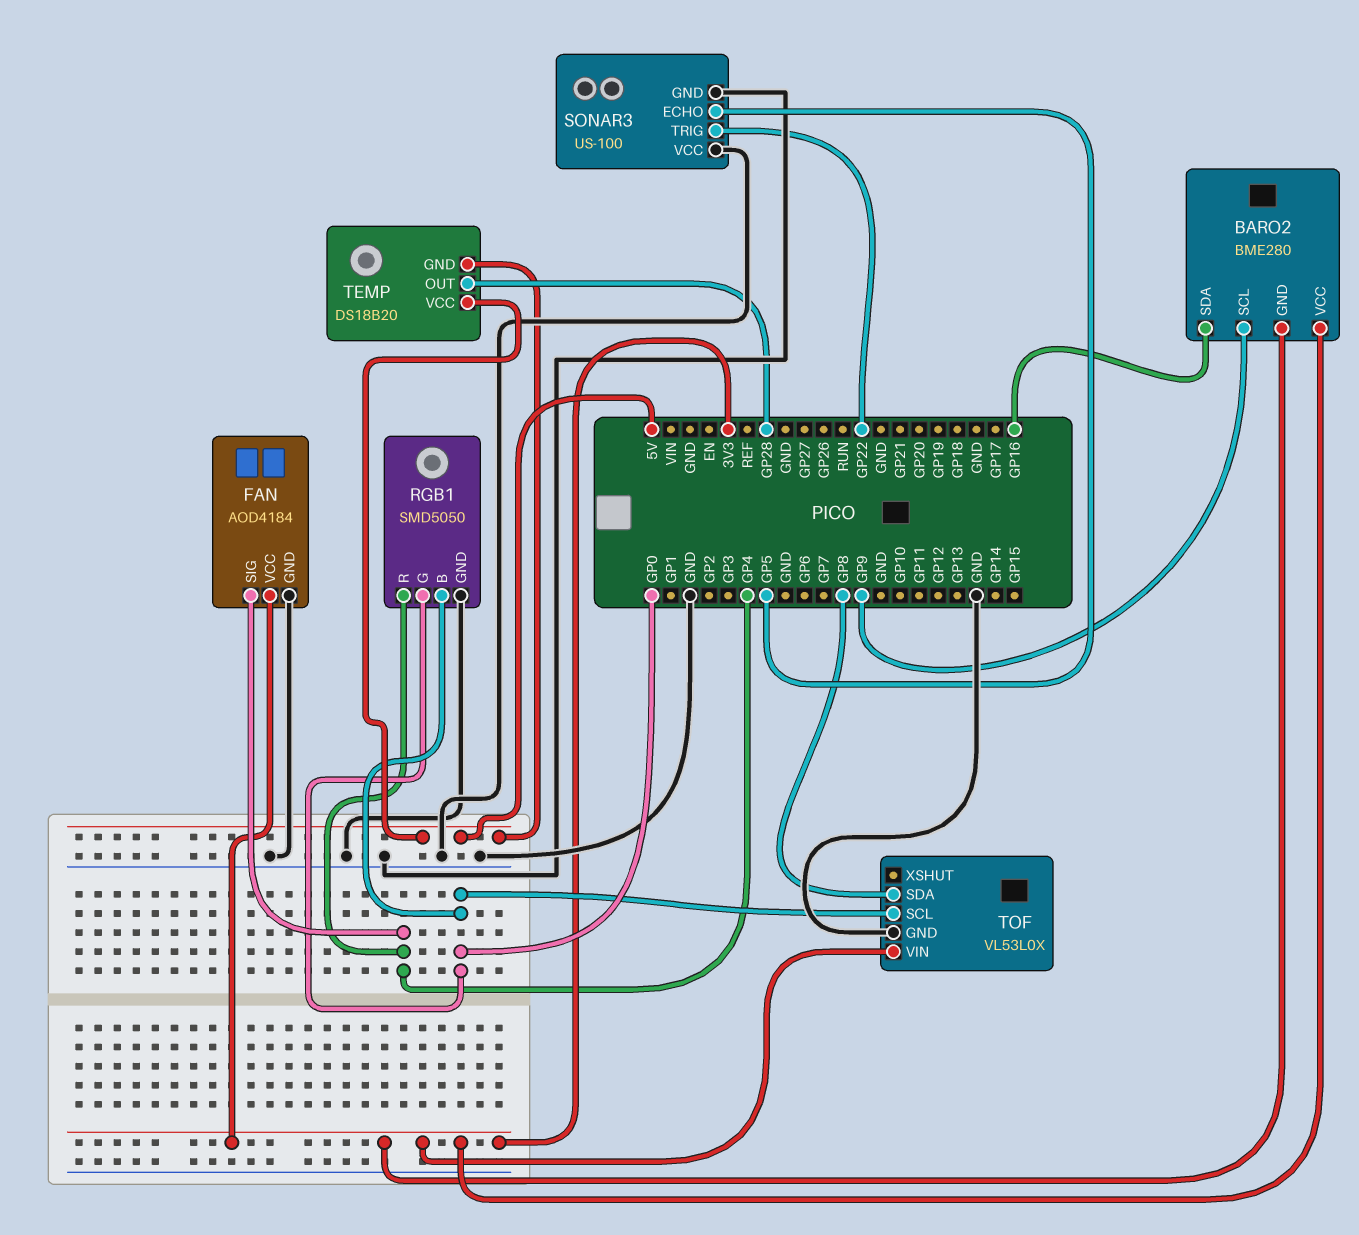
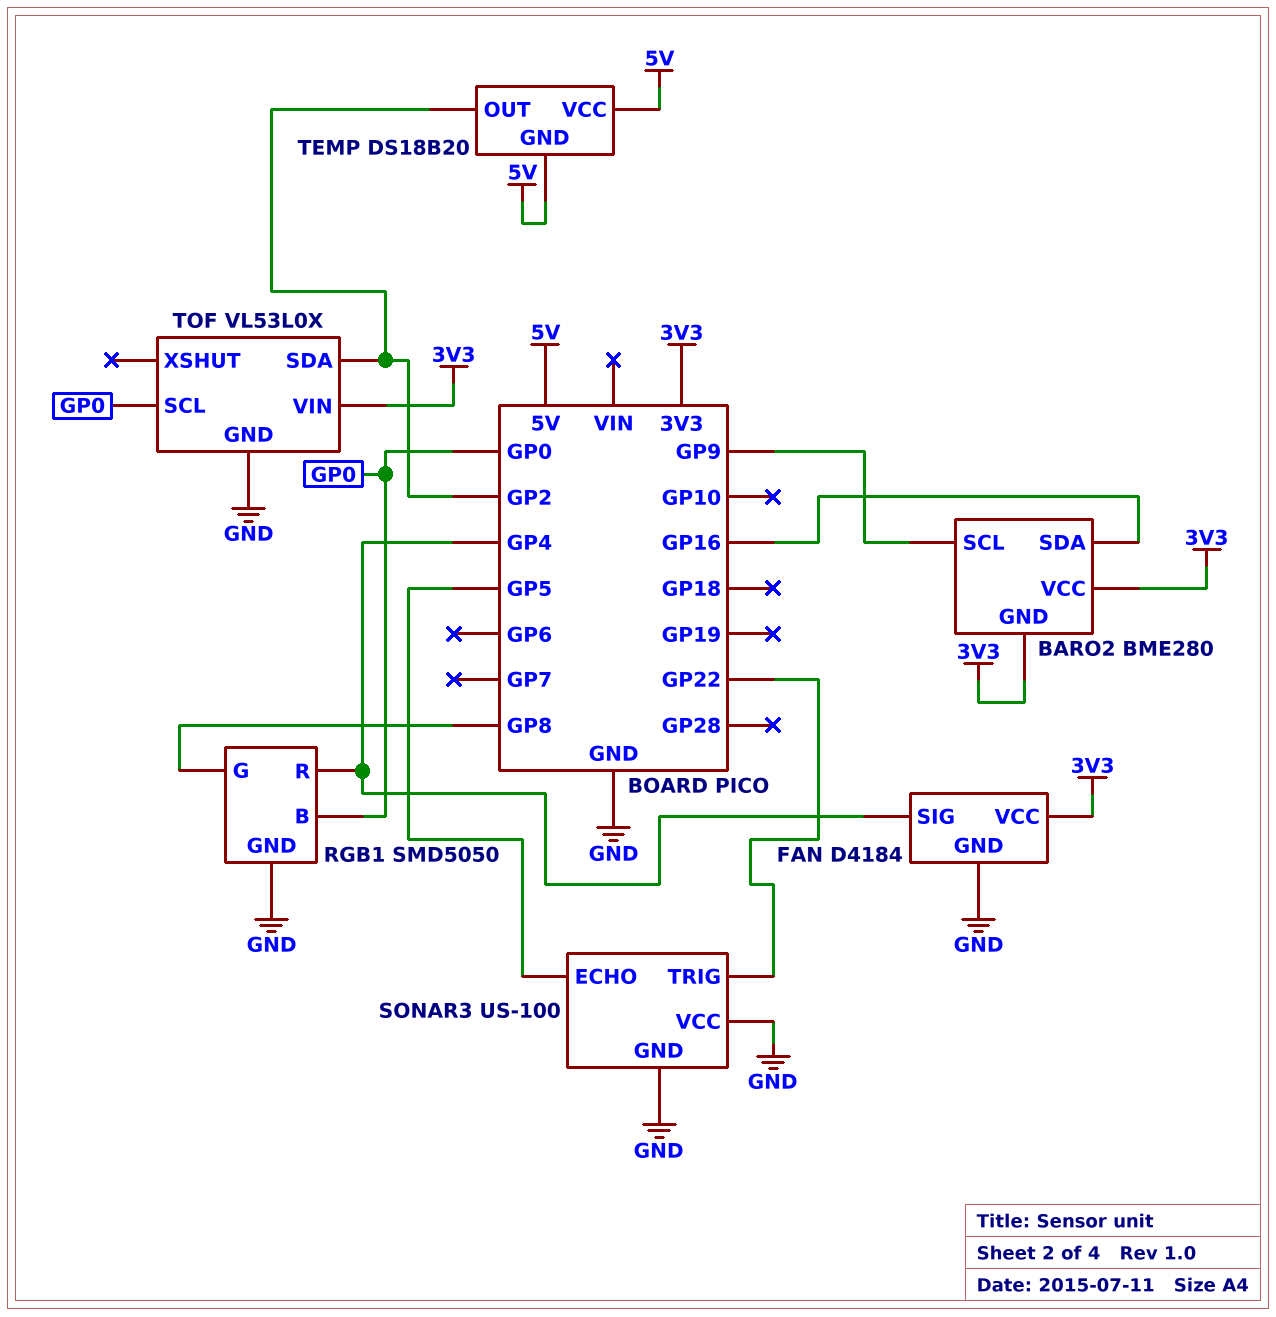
FAN: AOD4184 -> D4184
RGB1 pin G: GP0 -> GP8
TEMP pin OUT: GP28 -> GP2
TOF pin SDA: GP8 -> GP2

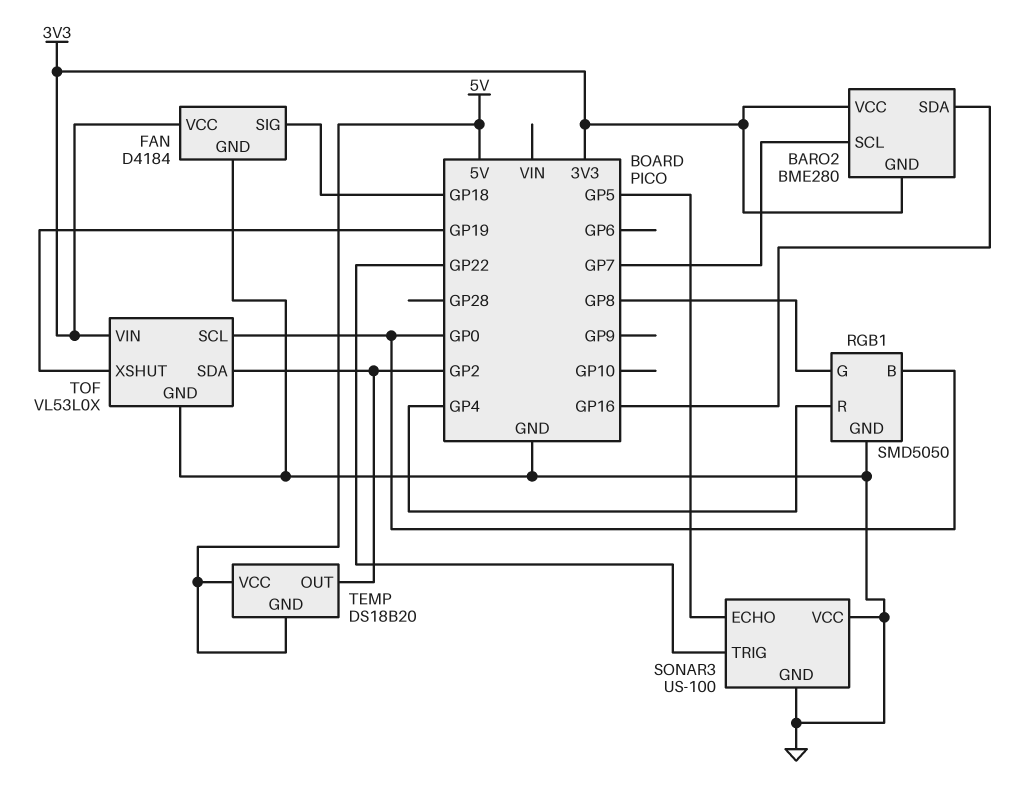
BARO2 pin SCL: GP9 -> GP7
FAN pin SIG: GP4 -> GP18
TOF pin XSHUT: none -> GP19

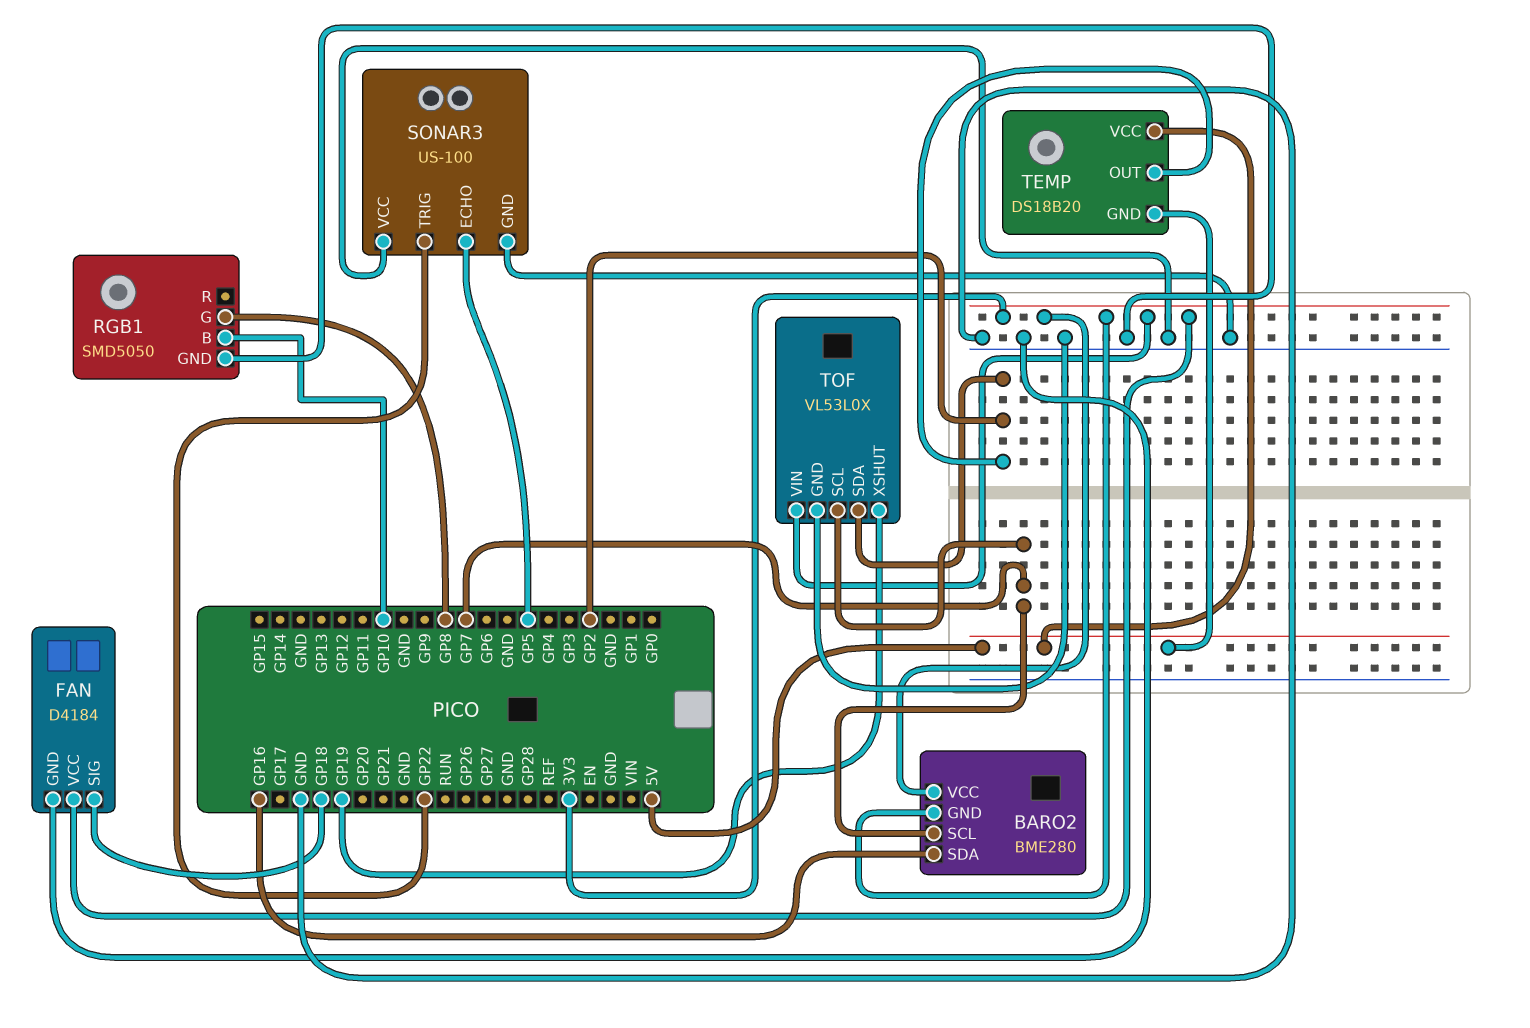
RGB1 pin B: GP0 -> GP10
RGB1 pin R: GP4 -> none
TOF pin SCL: GP0 -> GP7

